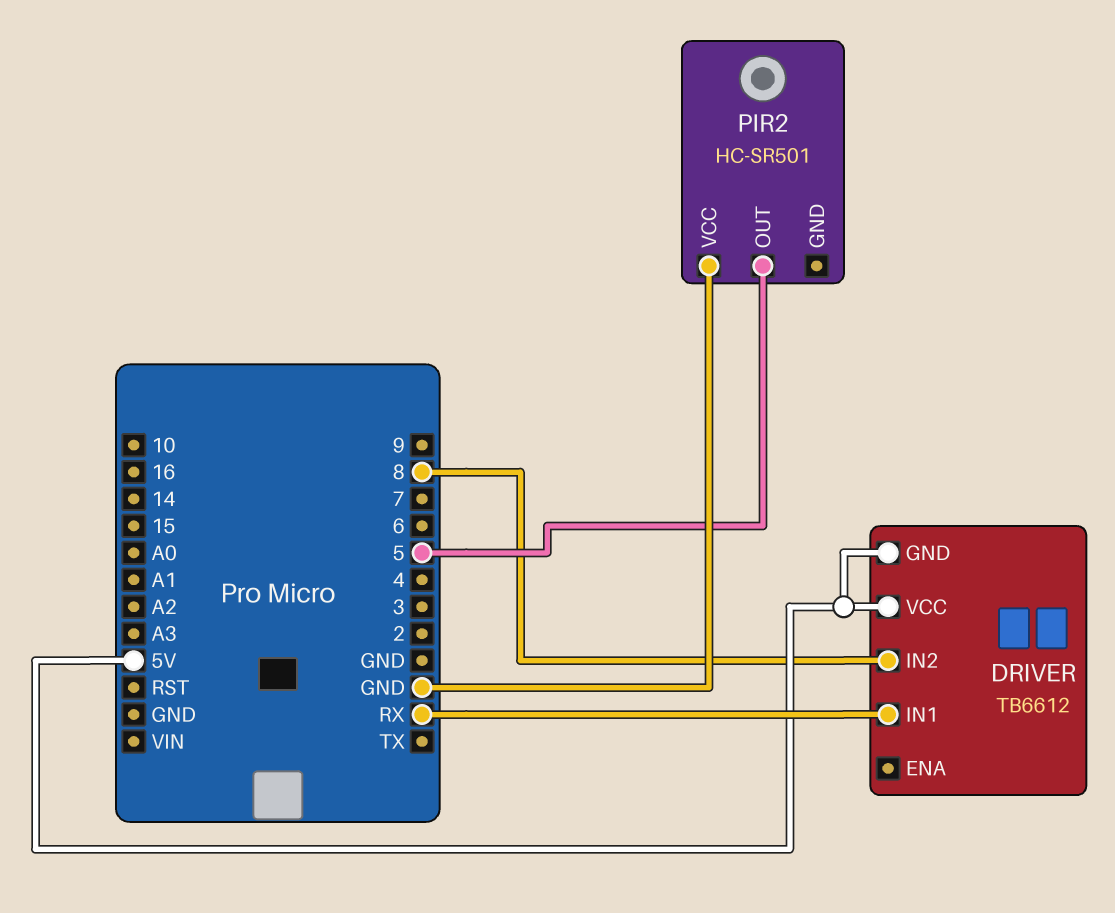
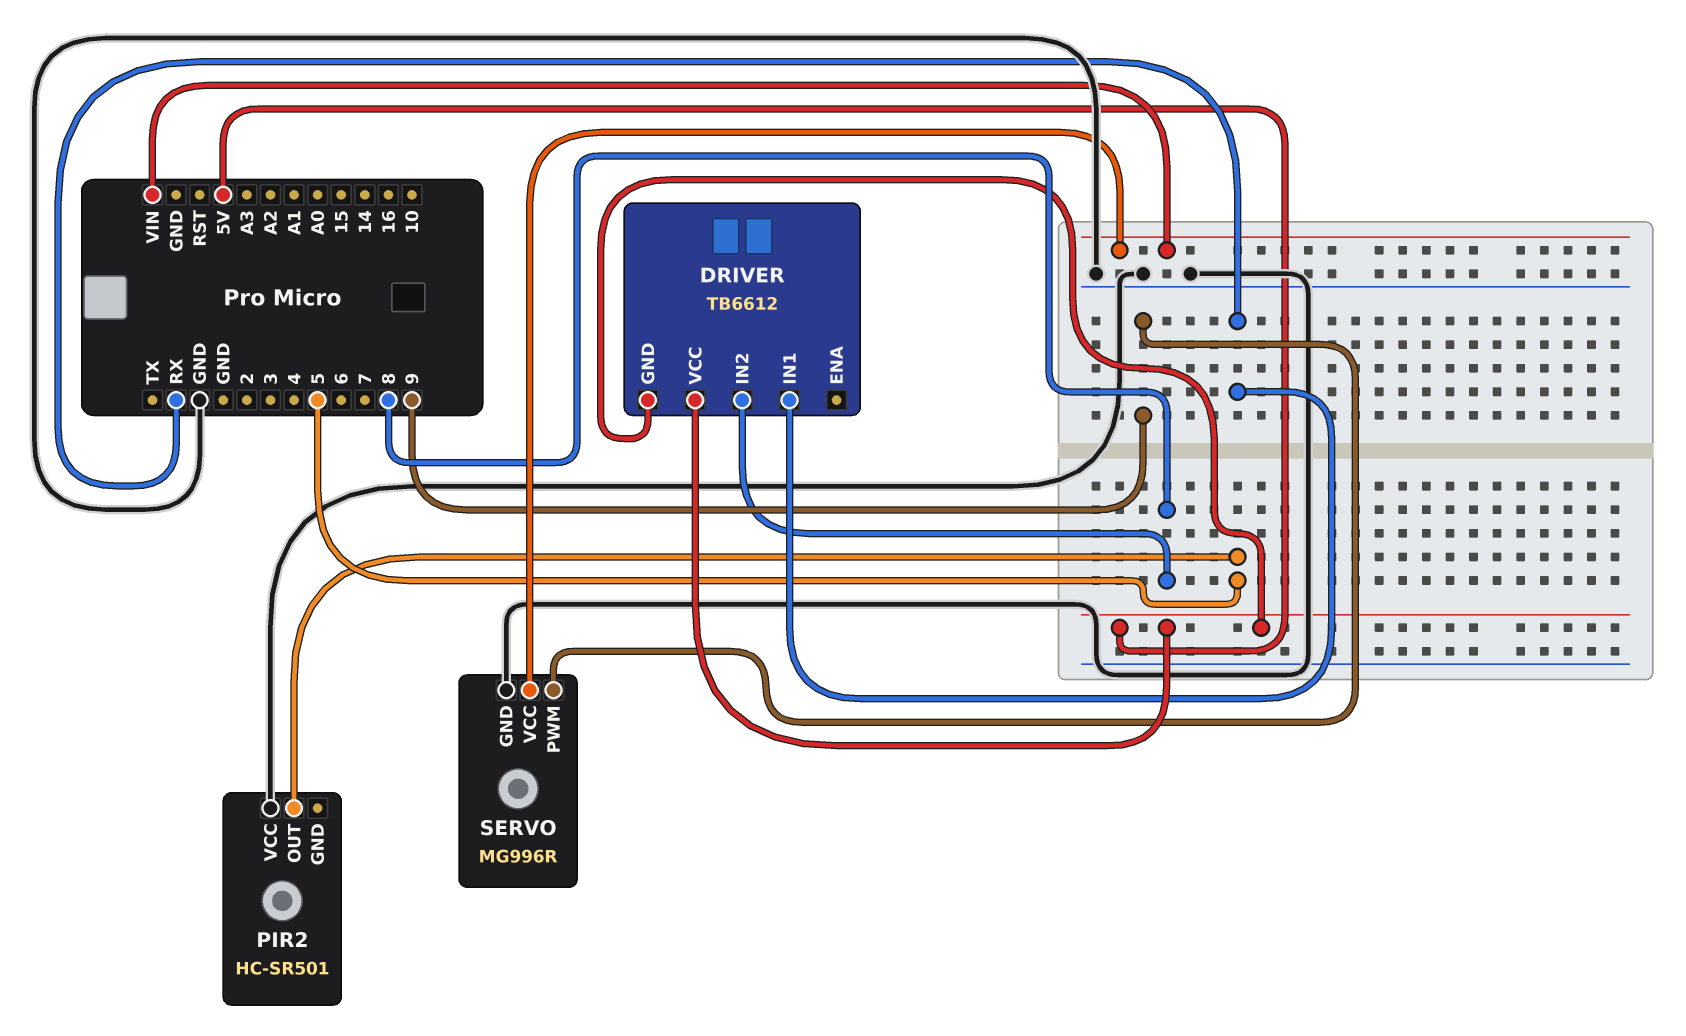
SERVO: none -> MG996R
SERVO pin GND: none -> GND
SERVO pin PWM: none -> 9
SERVO pin VCC: none -> VIN

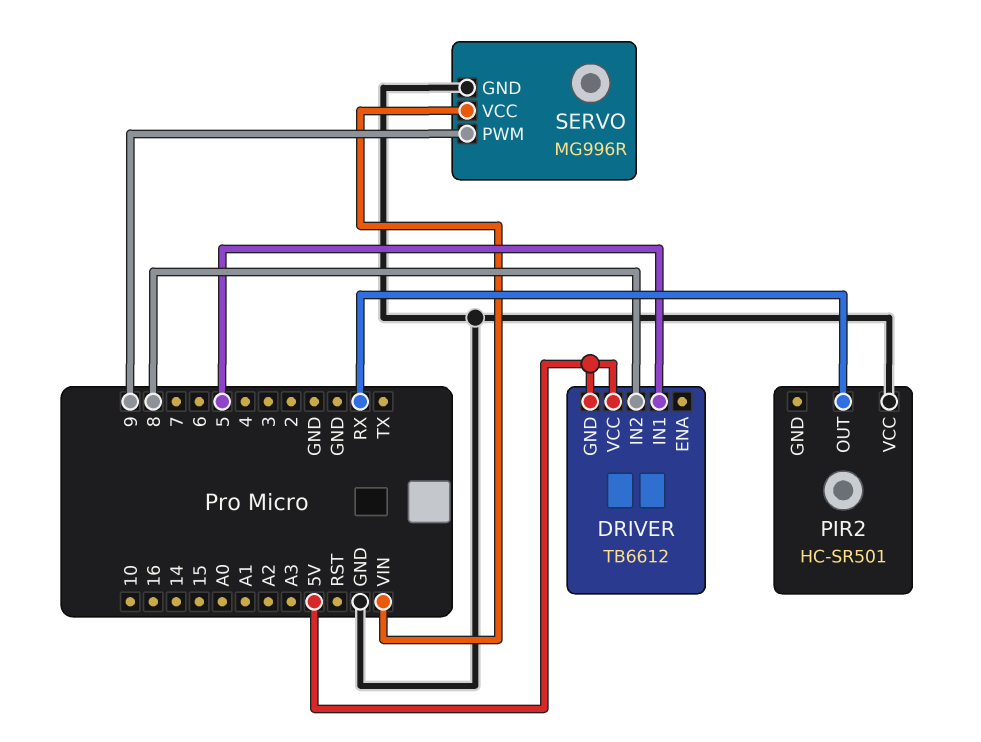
DRIVER pin IN1: RX -> 5
PIR2 pin OUT: 5 -> RX

